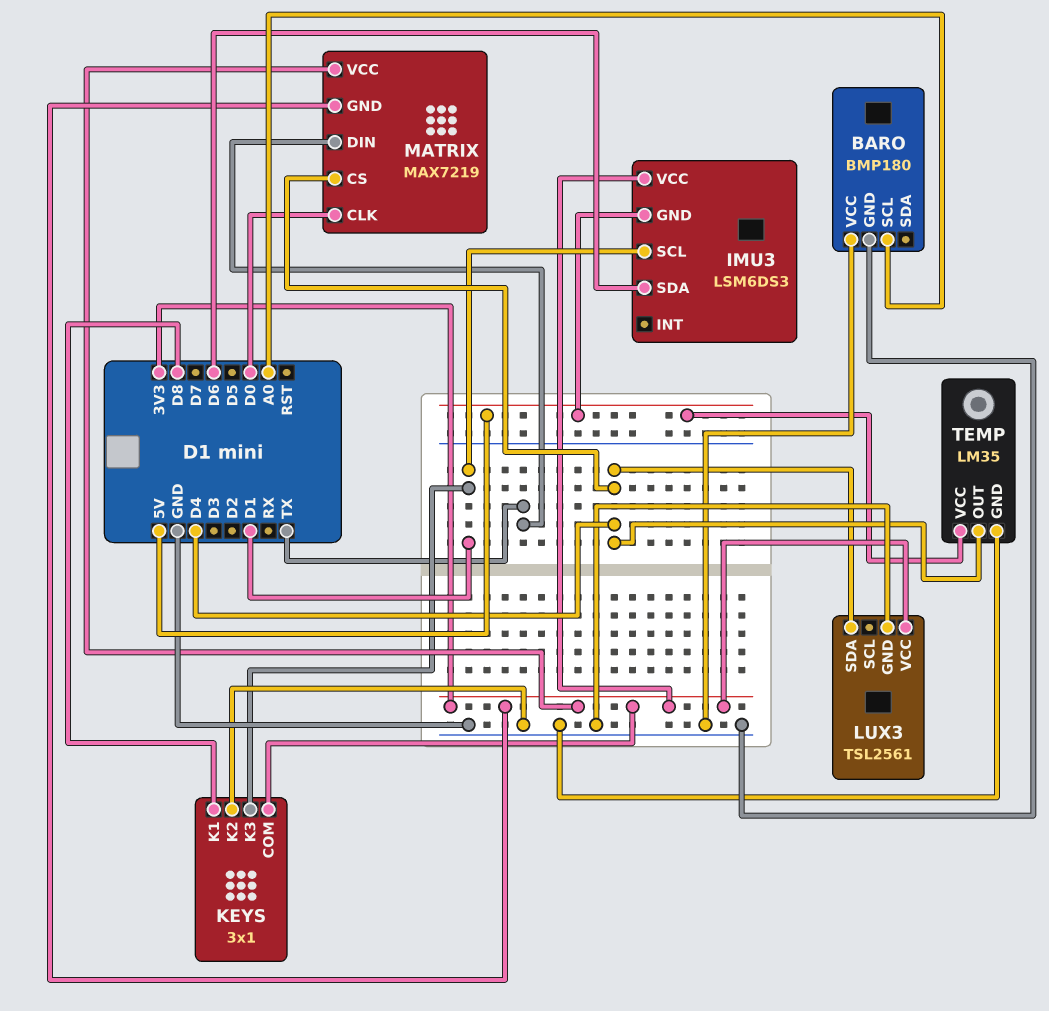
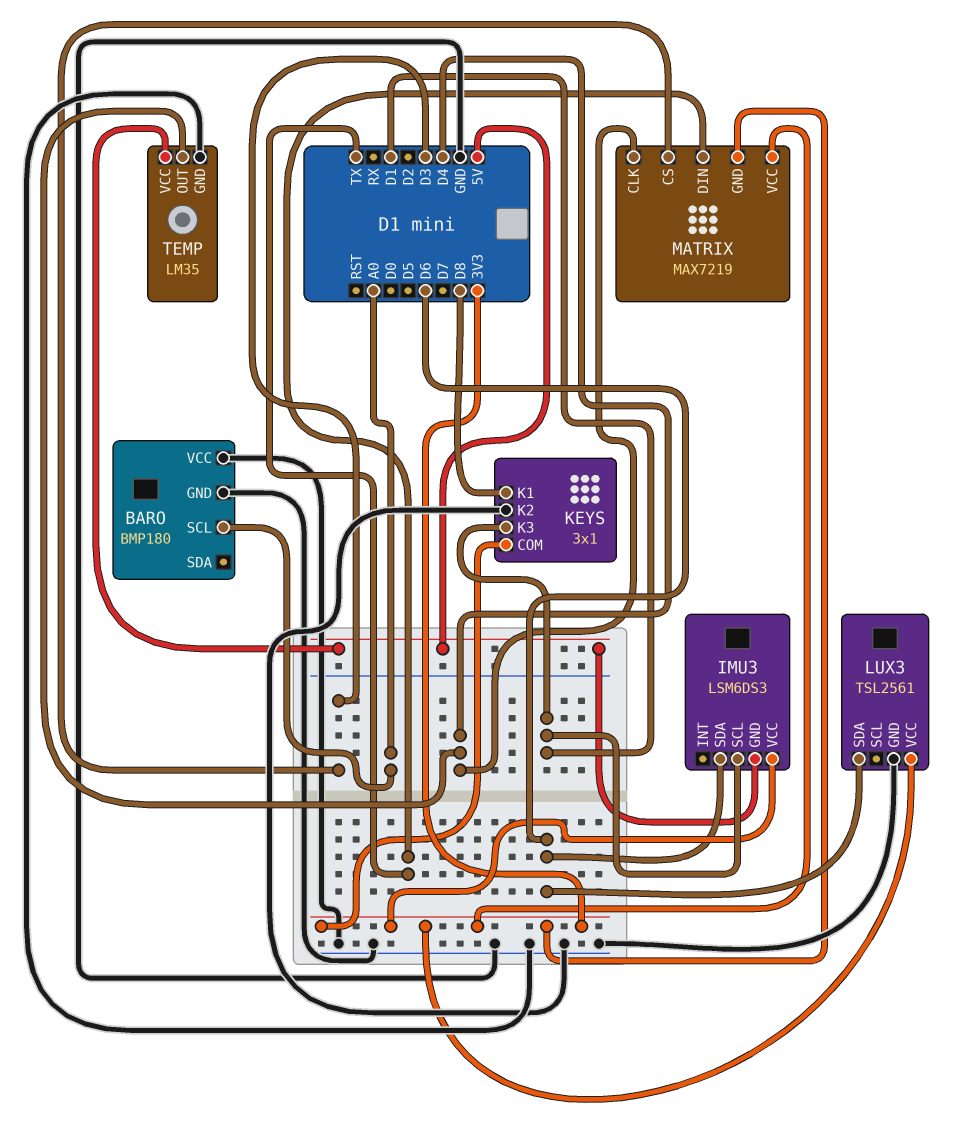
LUX3 pin SDA: D4 -> D6
MATRIX pin CLK: D0 -> D4
MATRIX pin CS: D4 -> D3

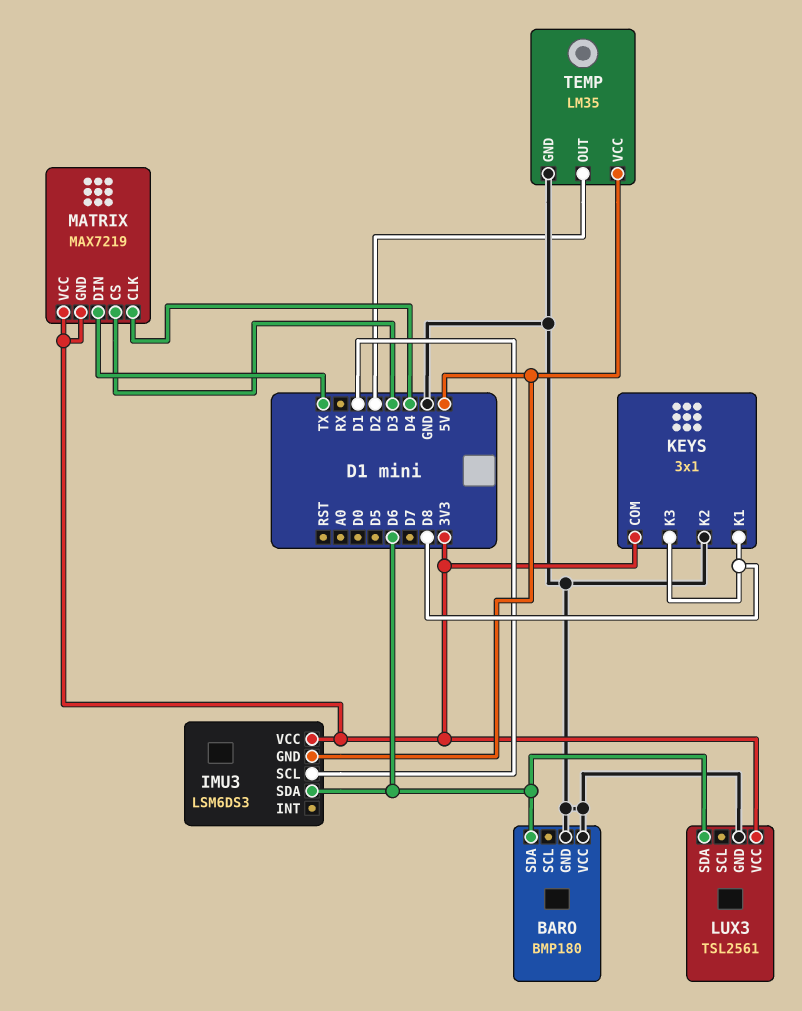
BARO pin SCL: A0 -> none
BARO pin SDA: none -> D6
KEYS pin K3: D1 -> D8
TEMP pin OUT: D4 -> D2

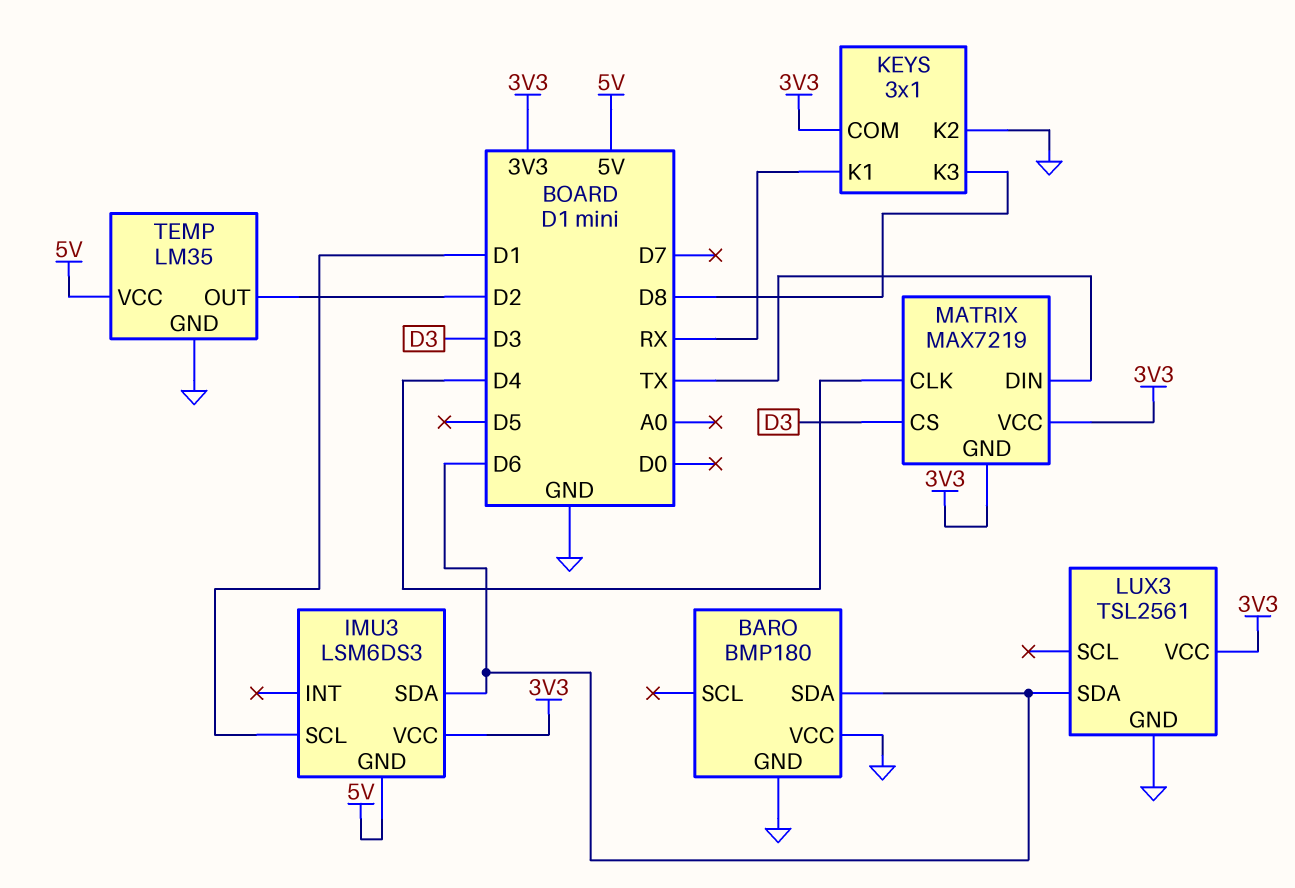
KEYS pin K1: D8 -> RX

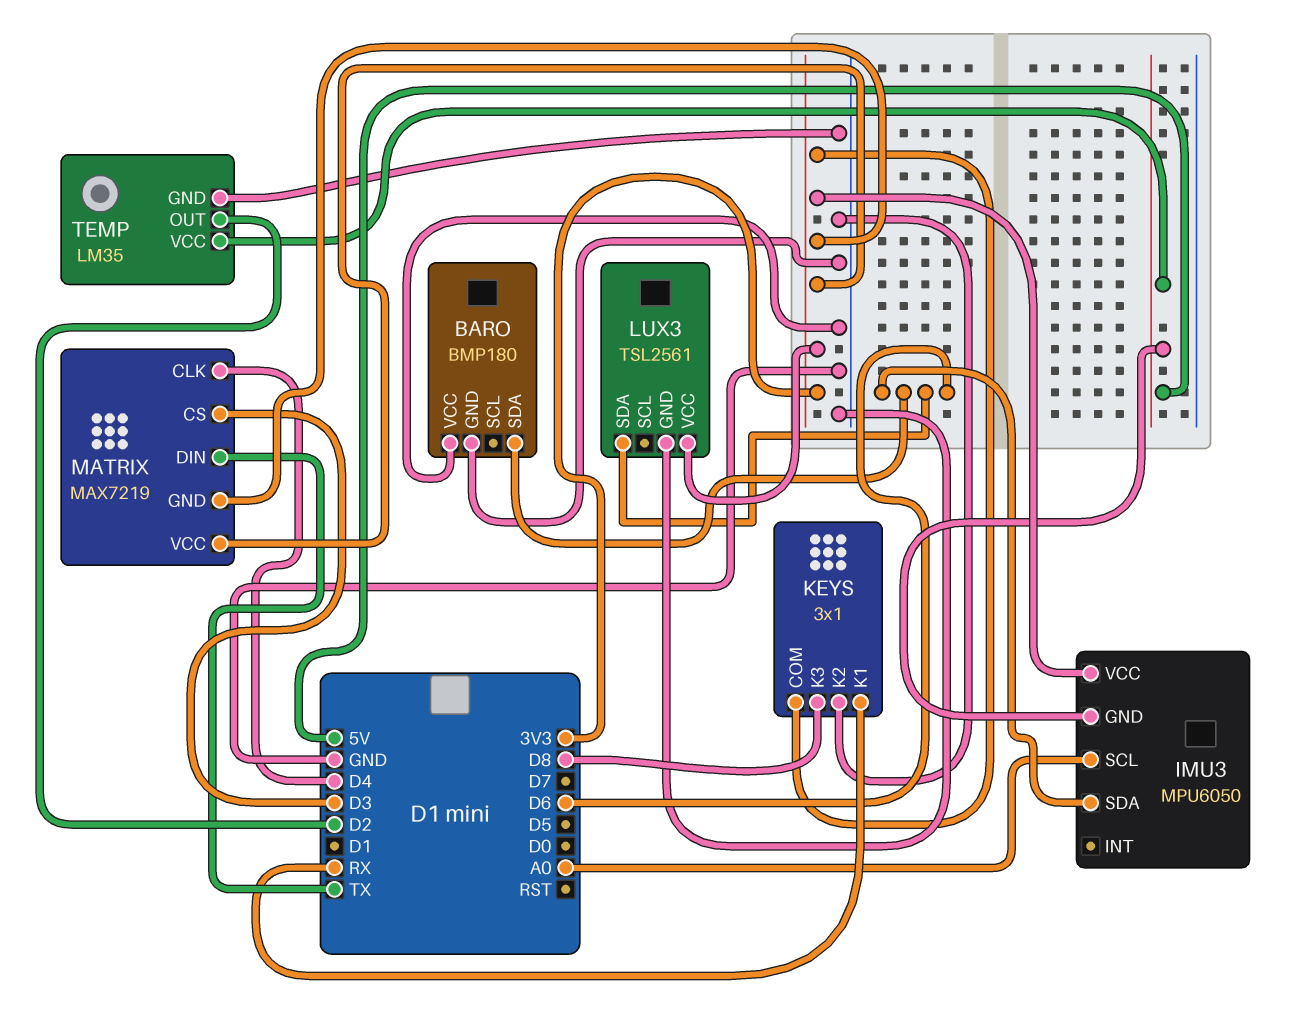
IMU3: LSM6DS3 -> MPU6050
IMU3 pin SCL: D1 -> A0

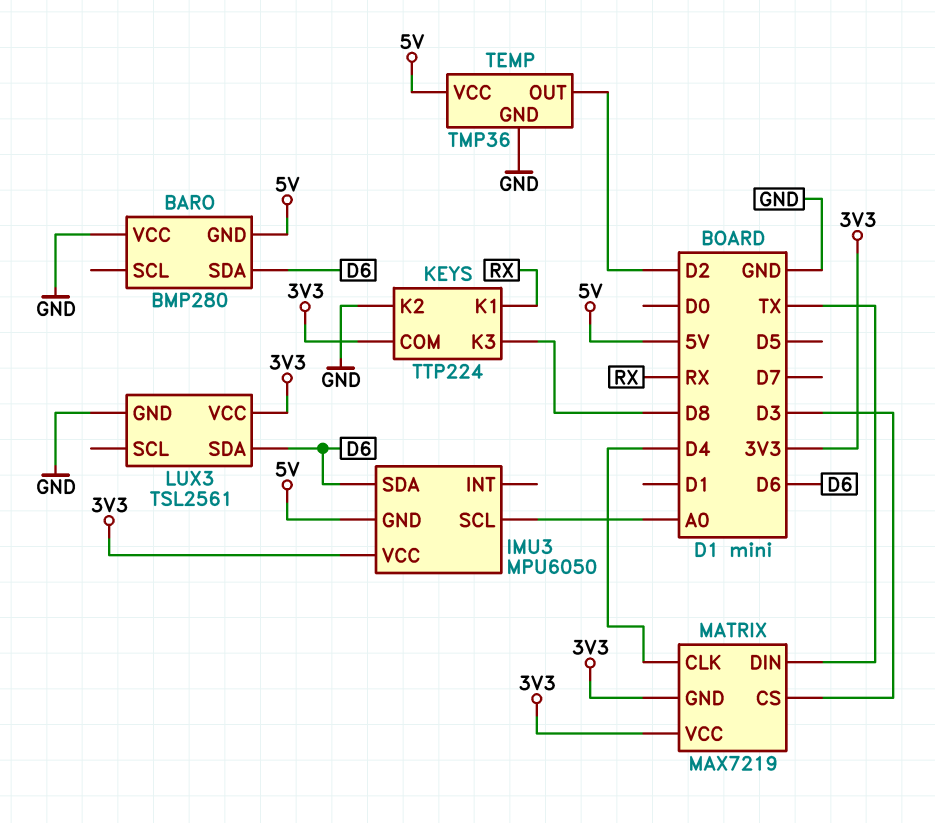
BARO: BMP180 -> BMP280
BARO pin GND: GND -> 5V
KEYS: 3x1 -> TTP224
TEMP: LM35 -> TMP36

